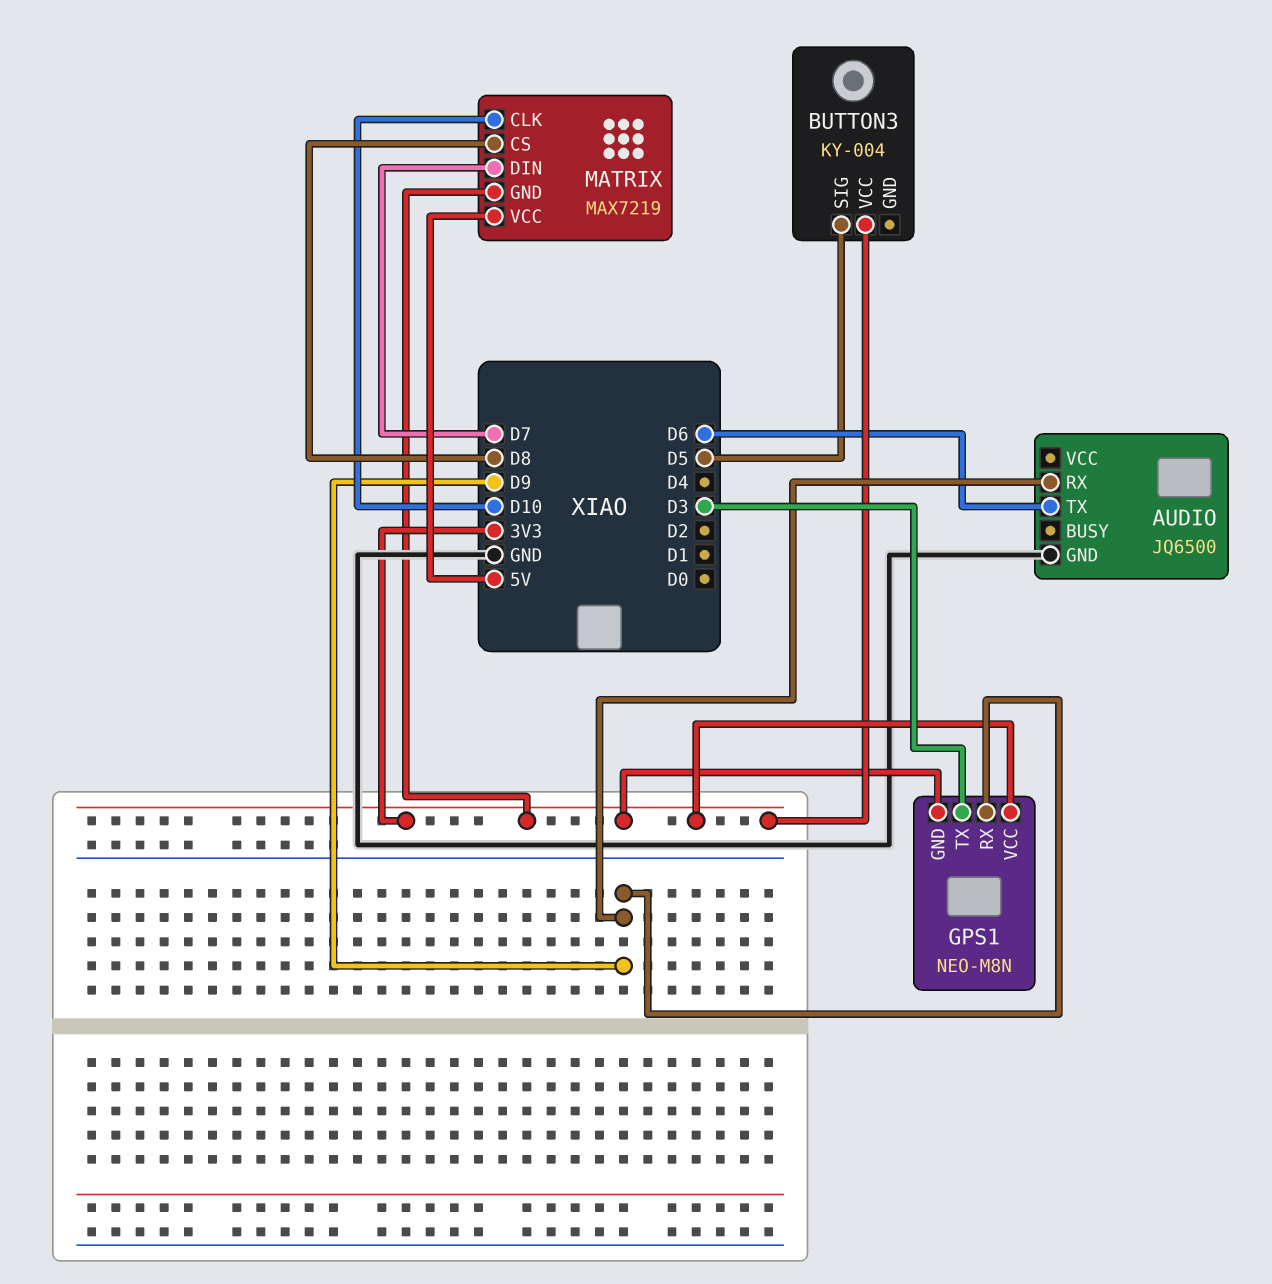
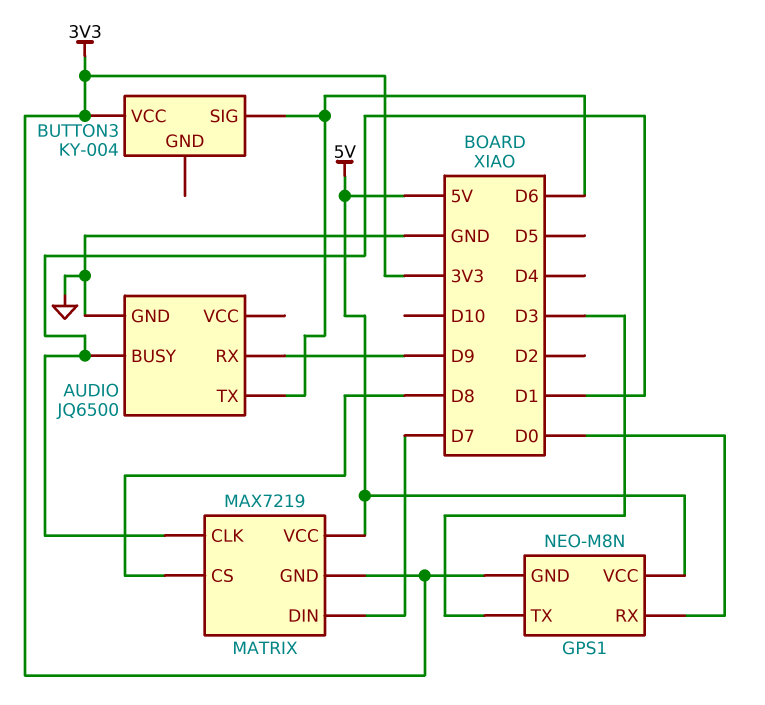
AUDIO pin BUSY: none -> D1
BUTTON3 pin SIG: D5 -> D6
GPS1 pin RX: D9 -> D0
GPS1 pin VCC: 3V3 -> 5V
MATRIX pin CLK: D10 -> D1

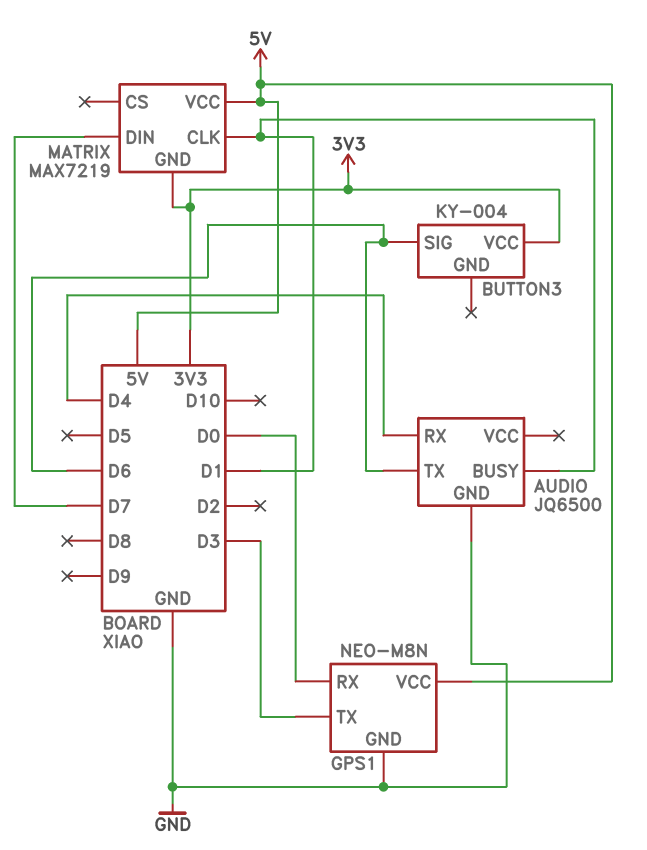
AUDIO pin RX: D9 -> D4
GPS1 pin GND: 3V3 -> GND
MATRIX pin CS: D8 -> none

